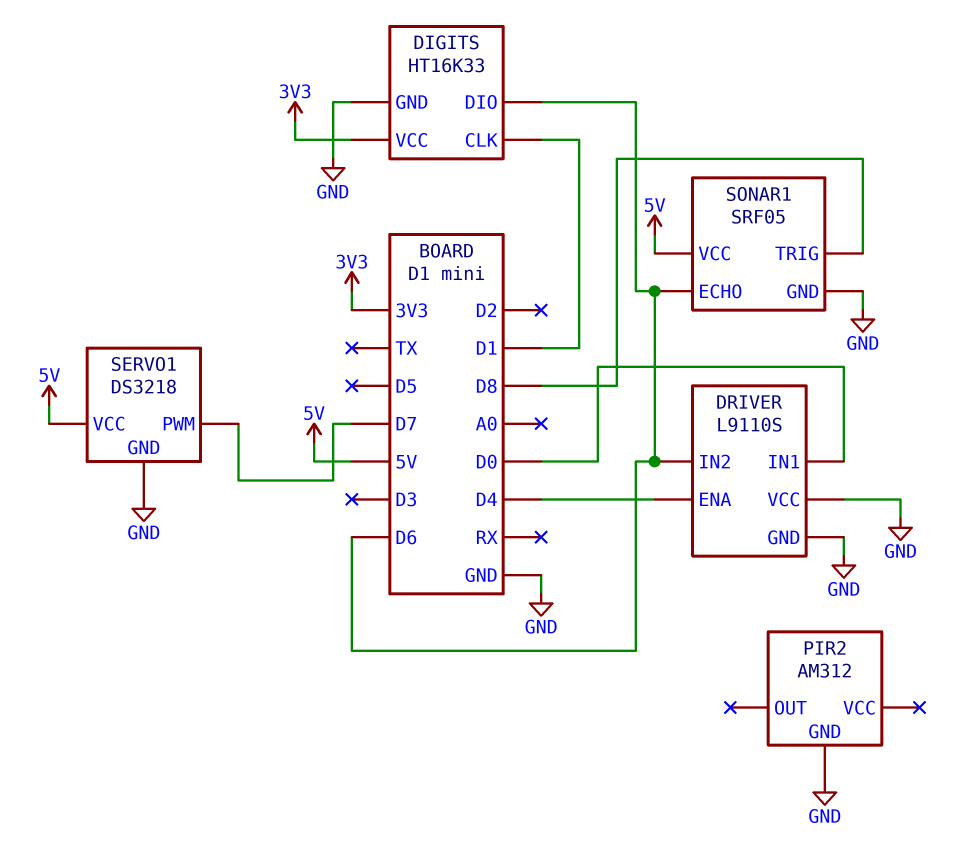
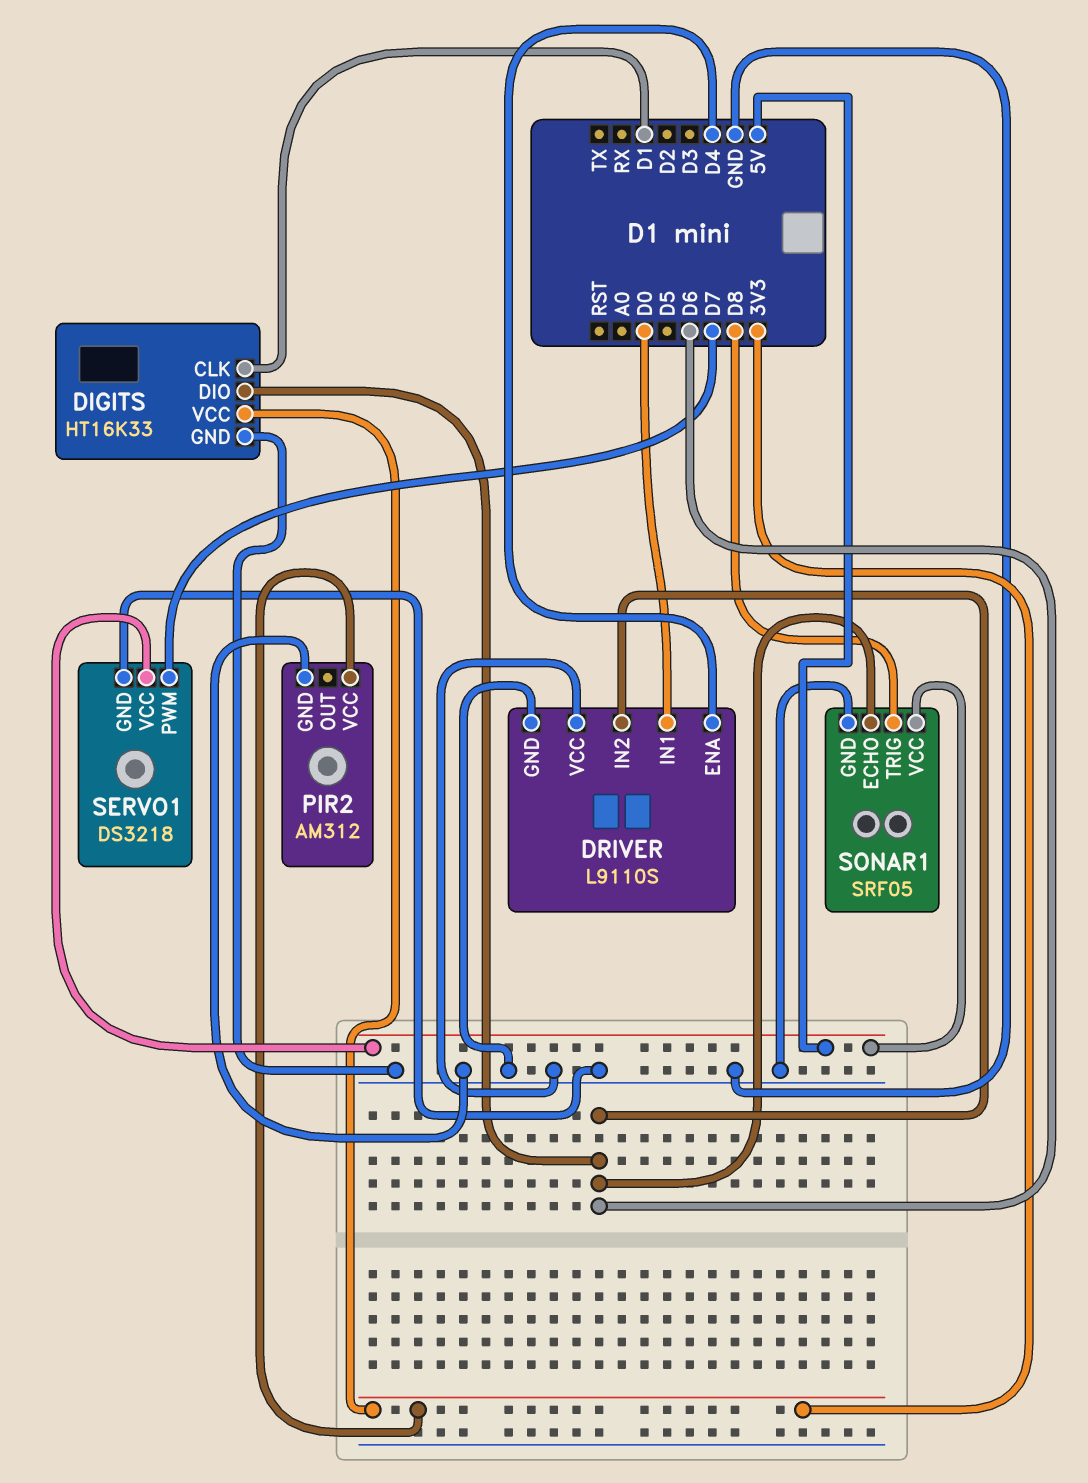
PIR2 pin VCC: none -> 3V3

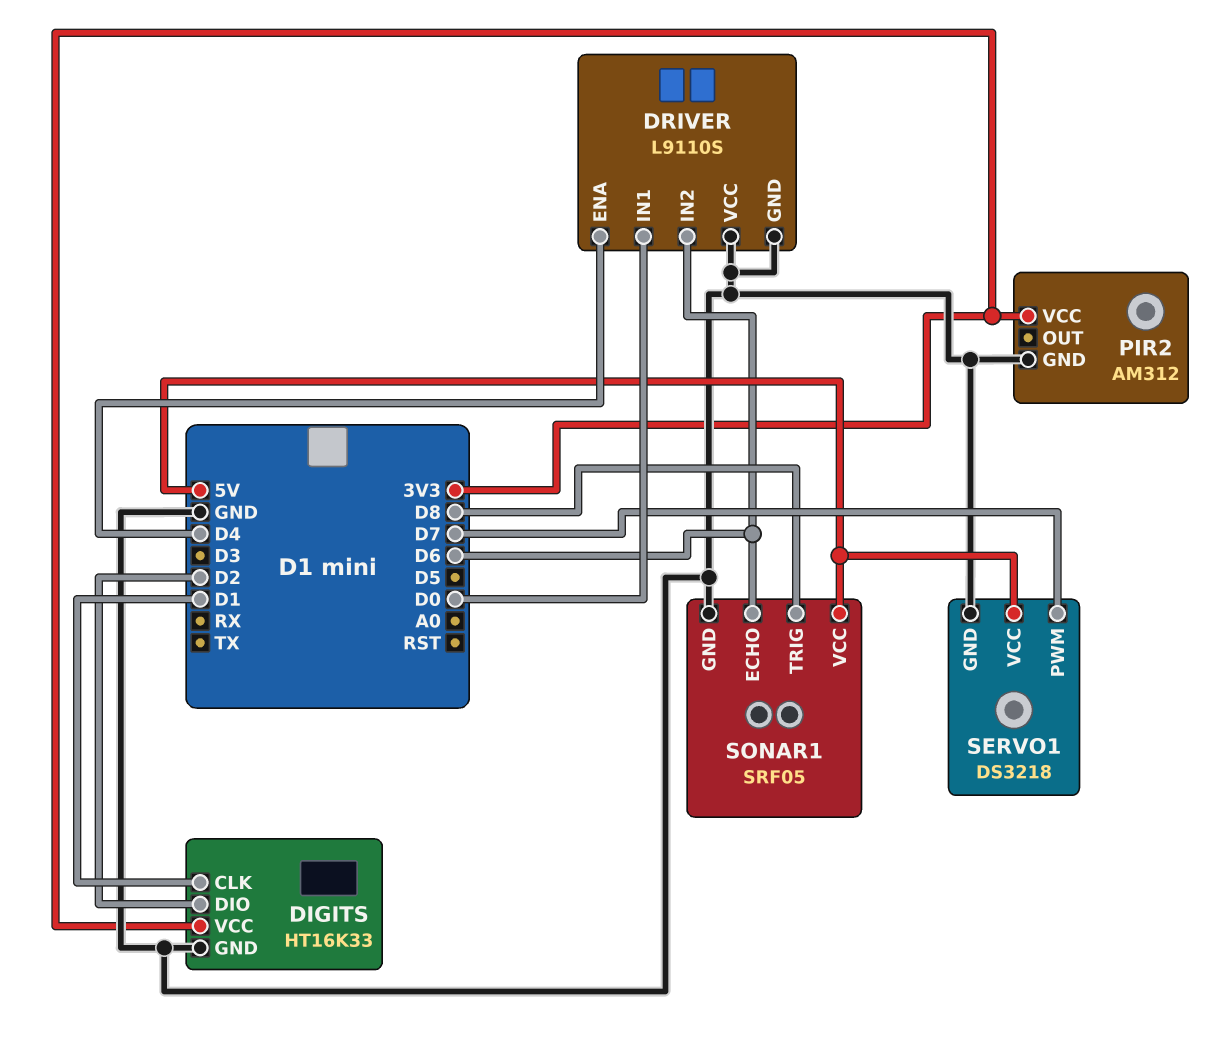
DIGITS pin DIO: D6 -> D2

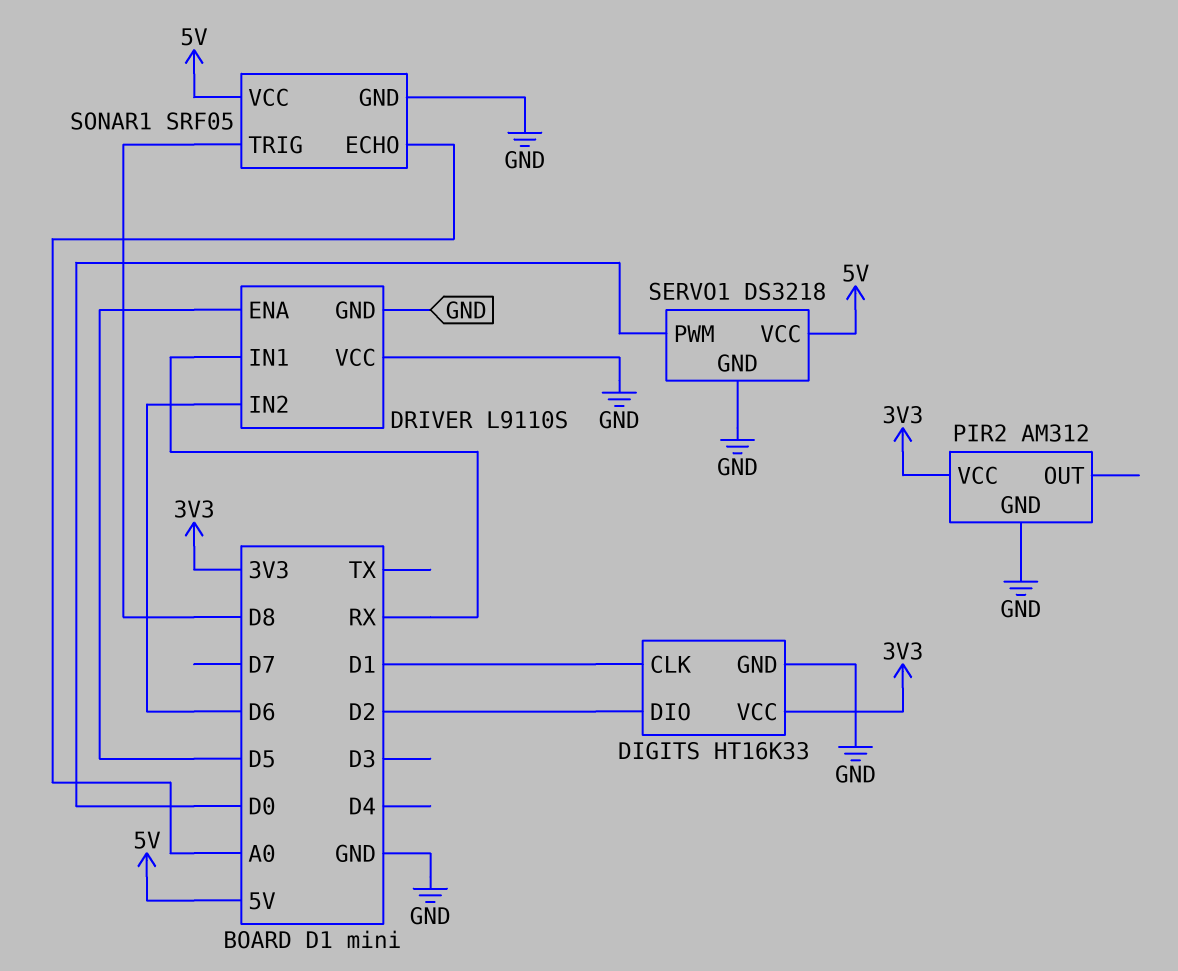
DRIVER pin ENA: D4 -> D5
DRIVER pin IN1: D0 -> RX
SERVO1 pin PWM: D7 -> D0
SONAR1 pin ECHO: D6 -> A0

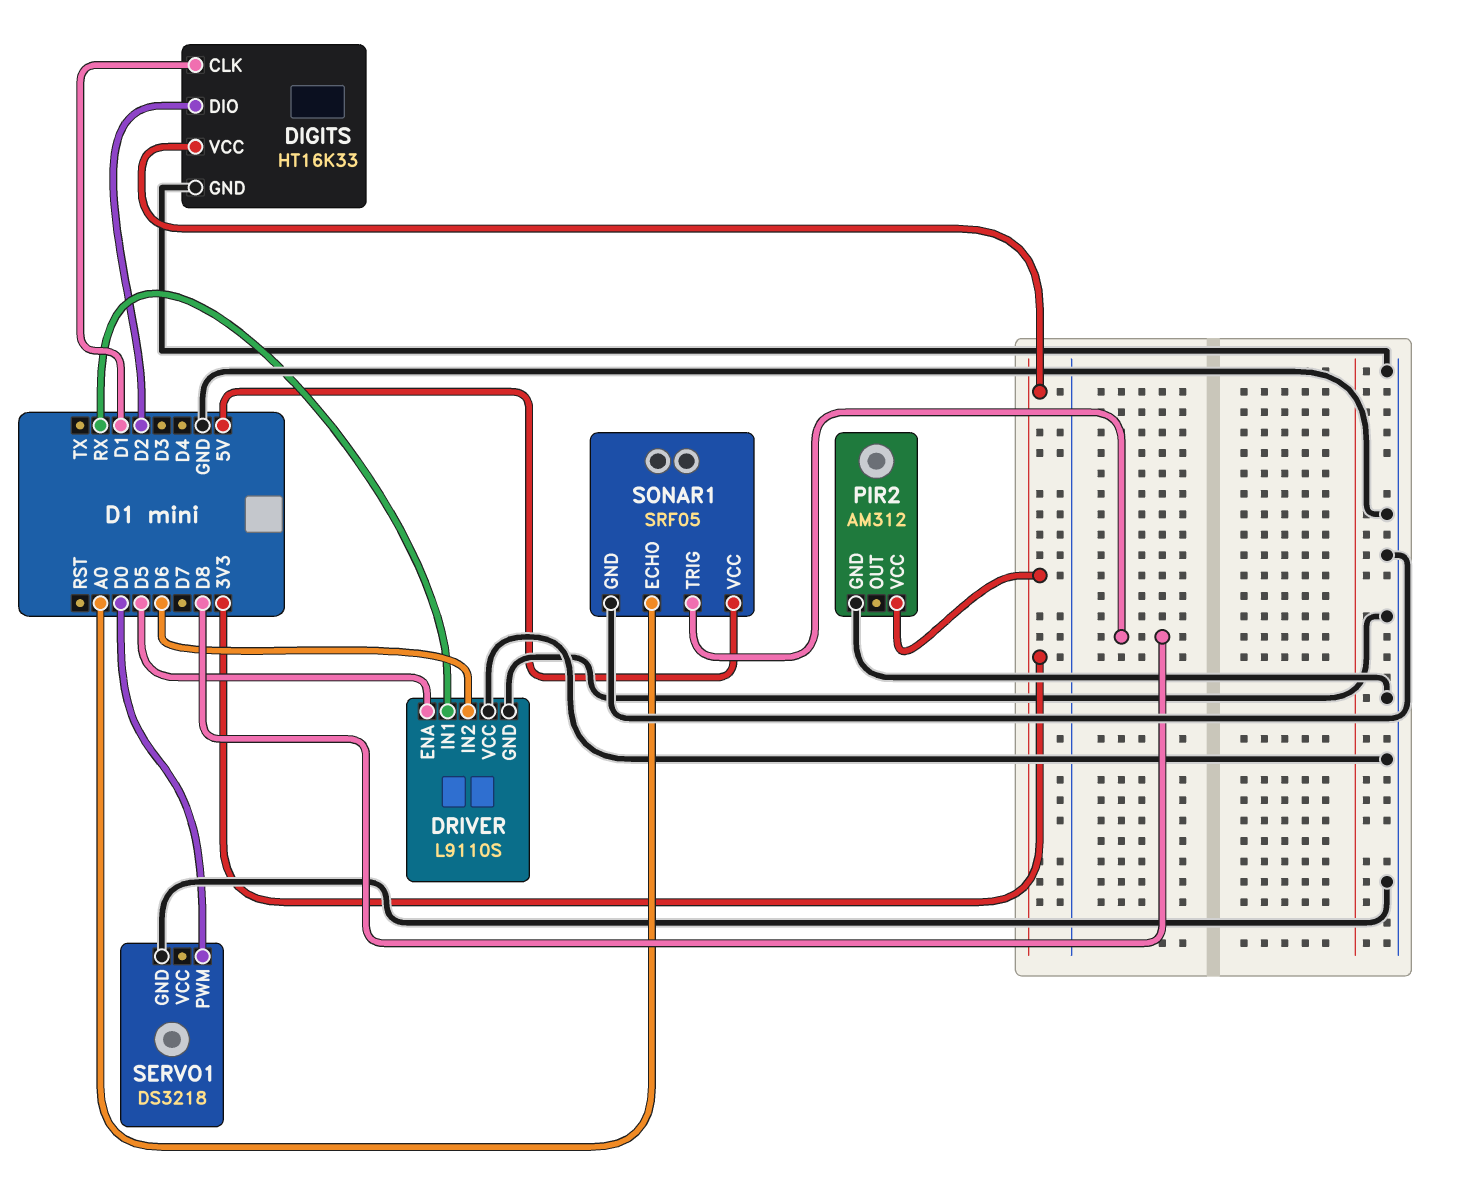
SERVO1 pin VCC: 5V -> none

